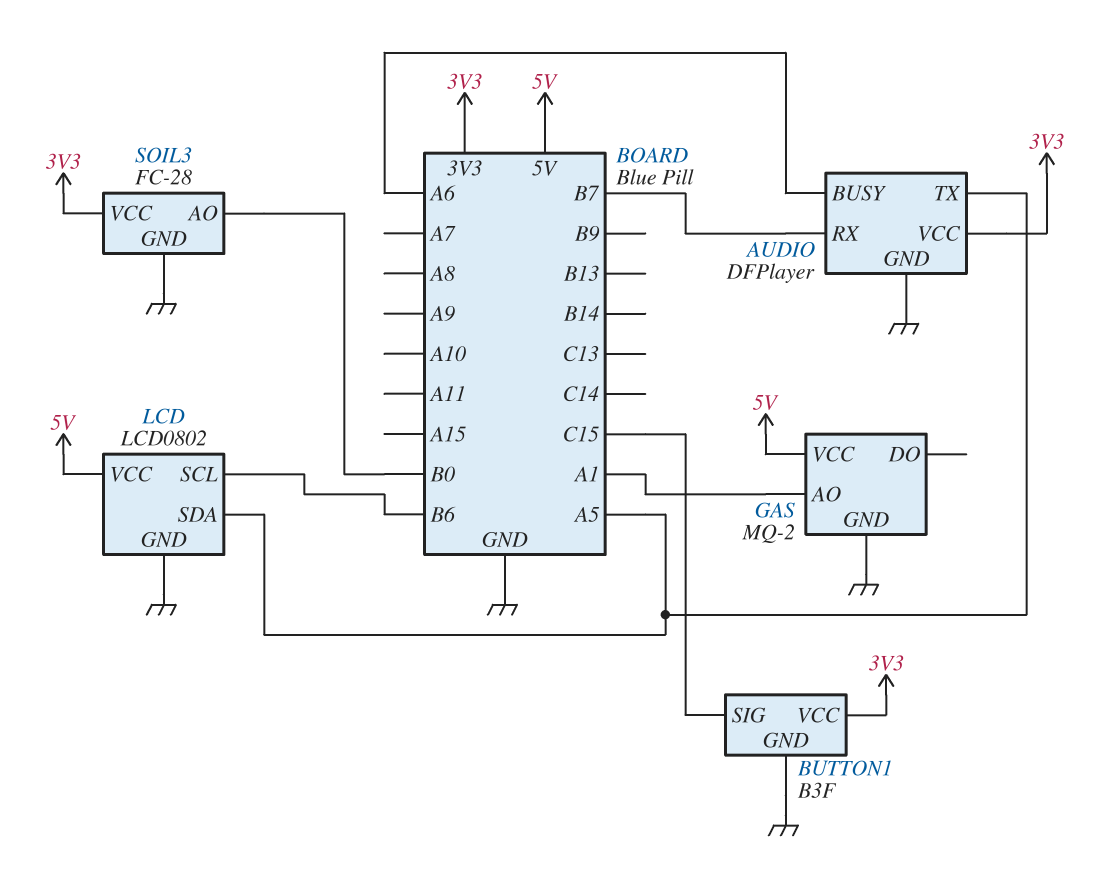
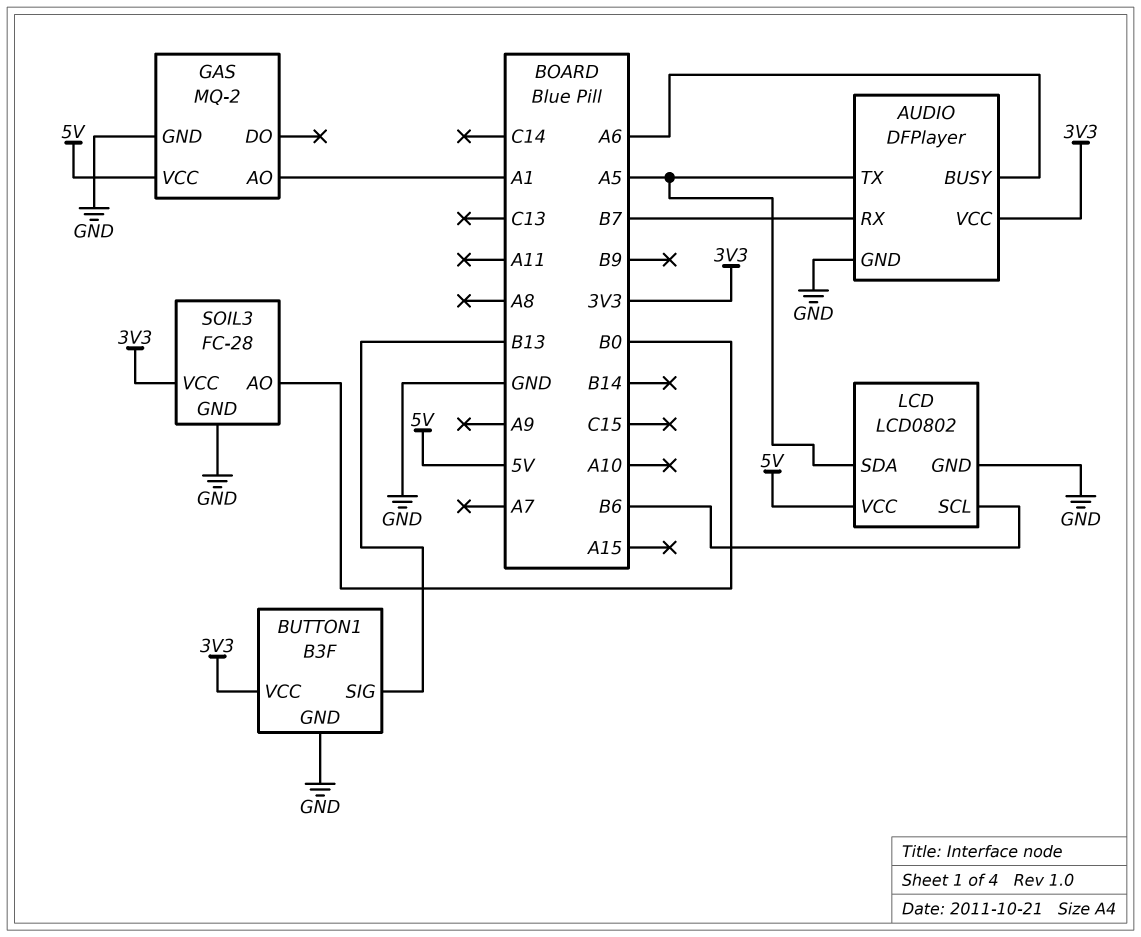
BUTTON1 pin SIG: C15 -> B13

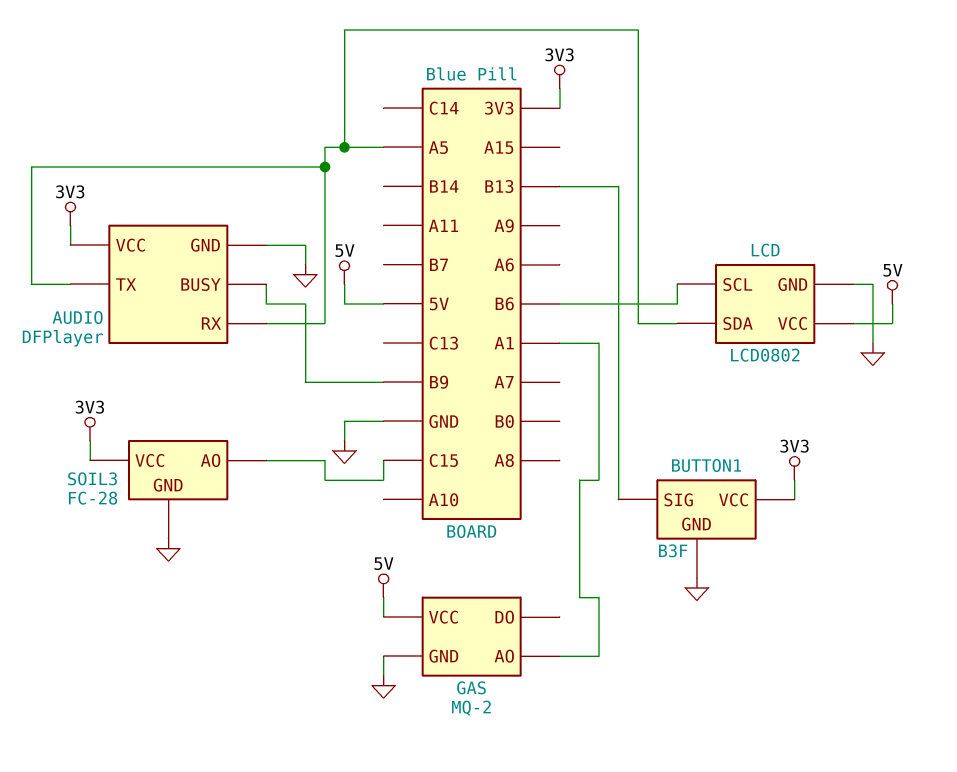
AUDIO pin BUSY: A6 -> B9
AUDIO pin RX: B7 -> A5
SOIL3 pin AO: B0 -> C15

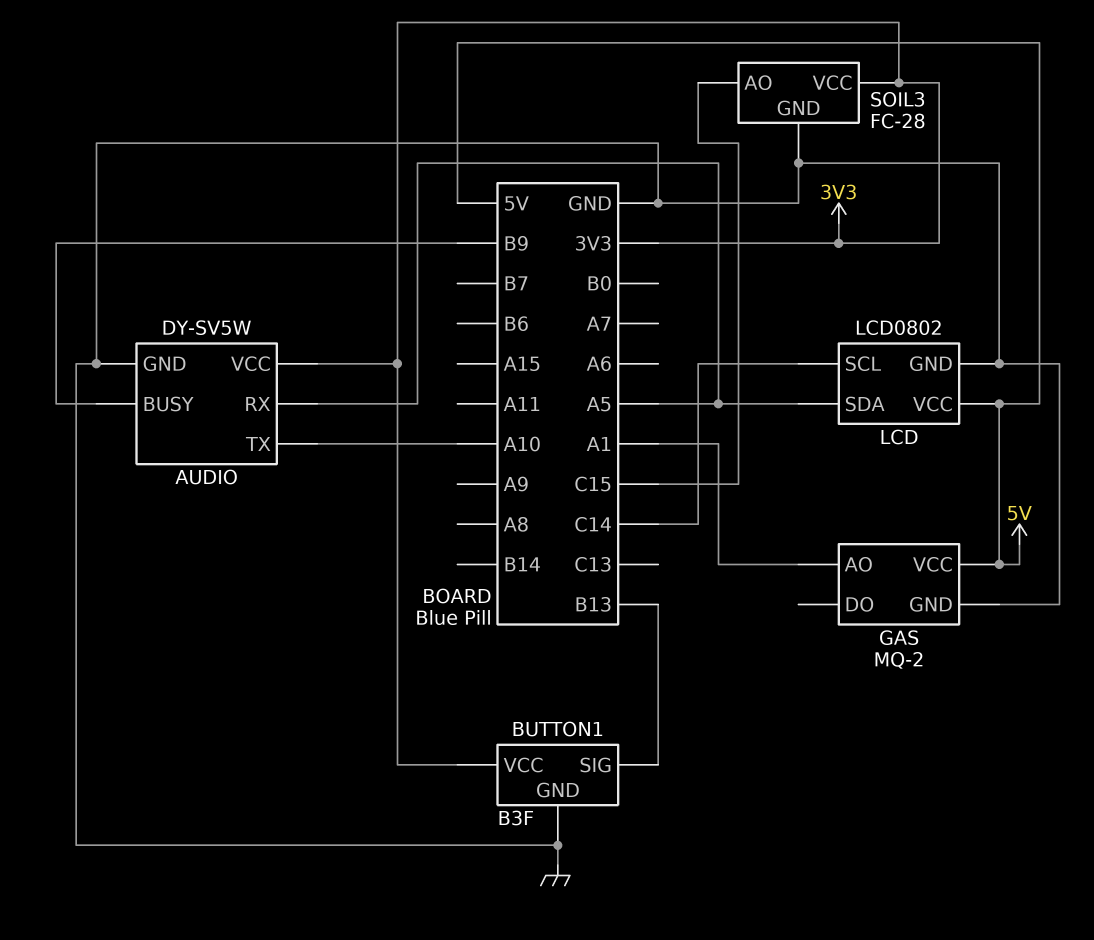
AUDIO: DFPlayer -> DY-SV5W
AUDIO pin TX: A5 -> A10
LCD pin SCL: B6 -> C14

